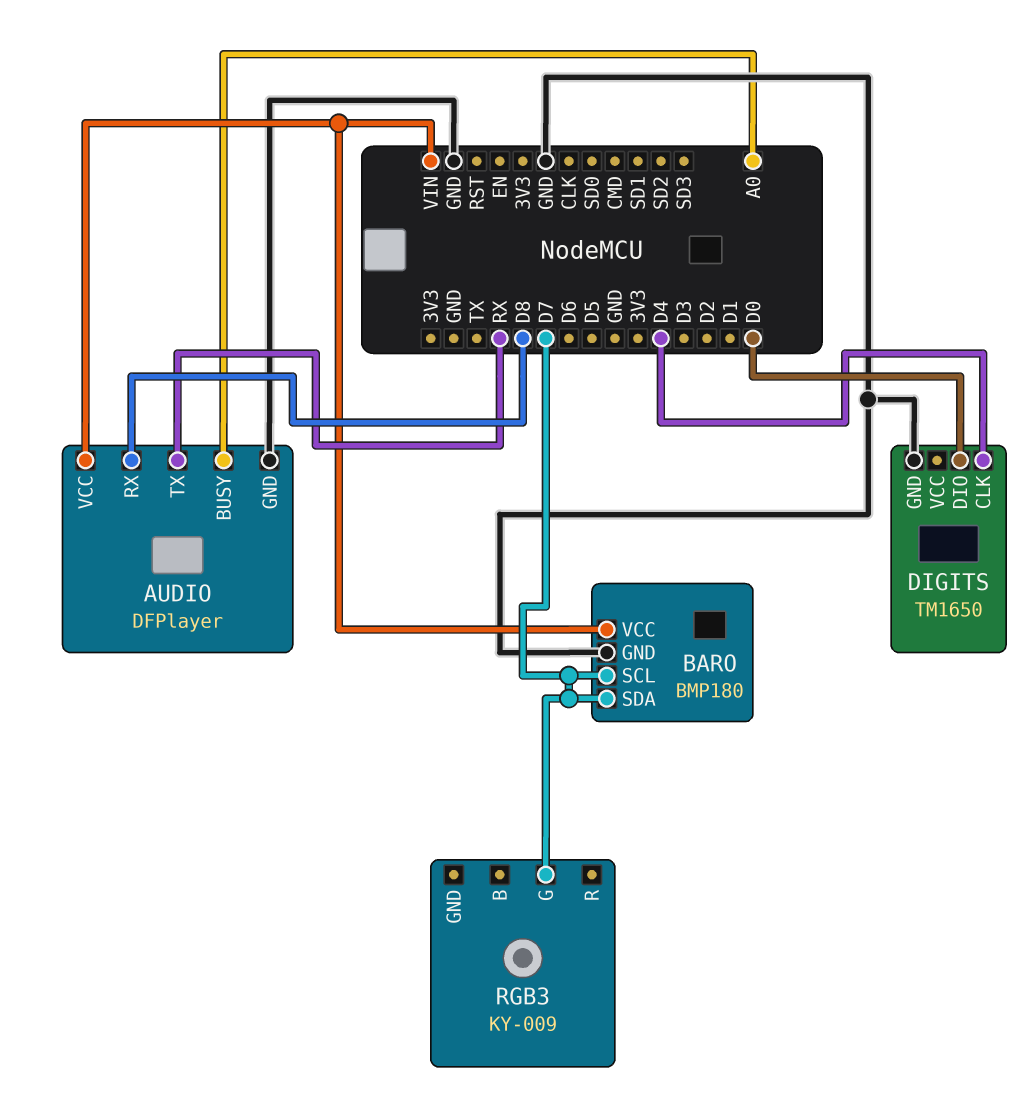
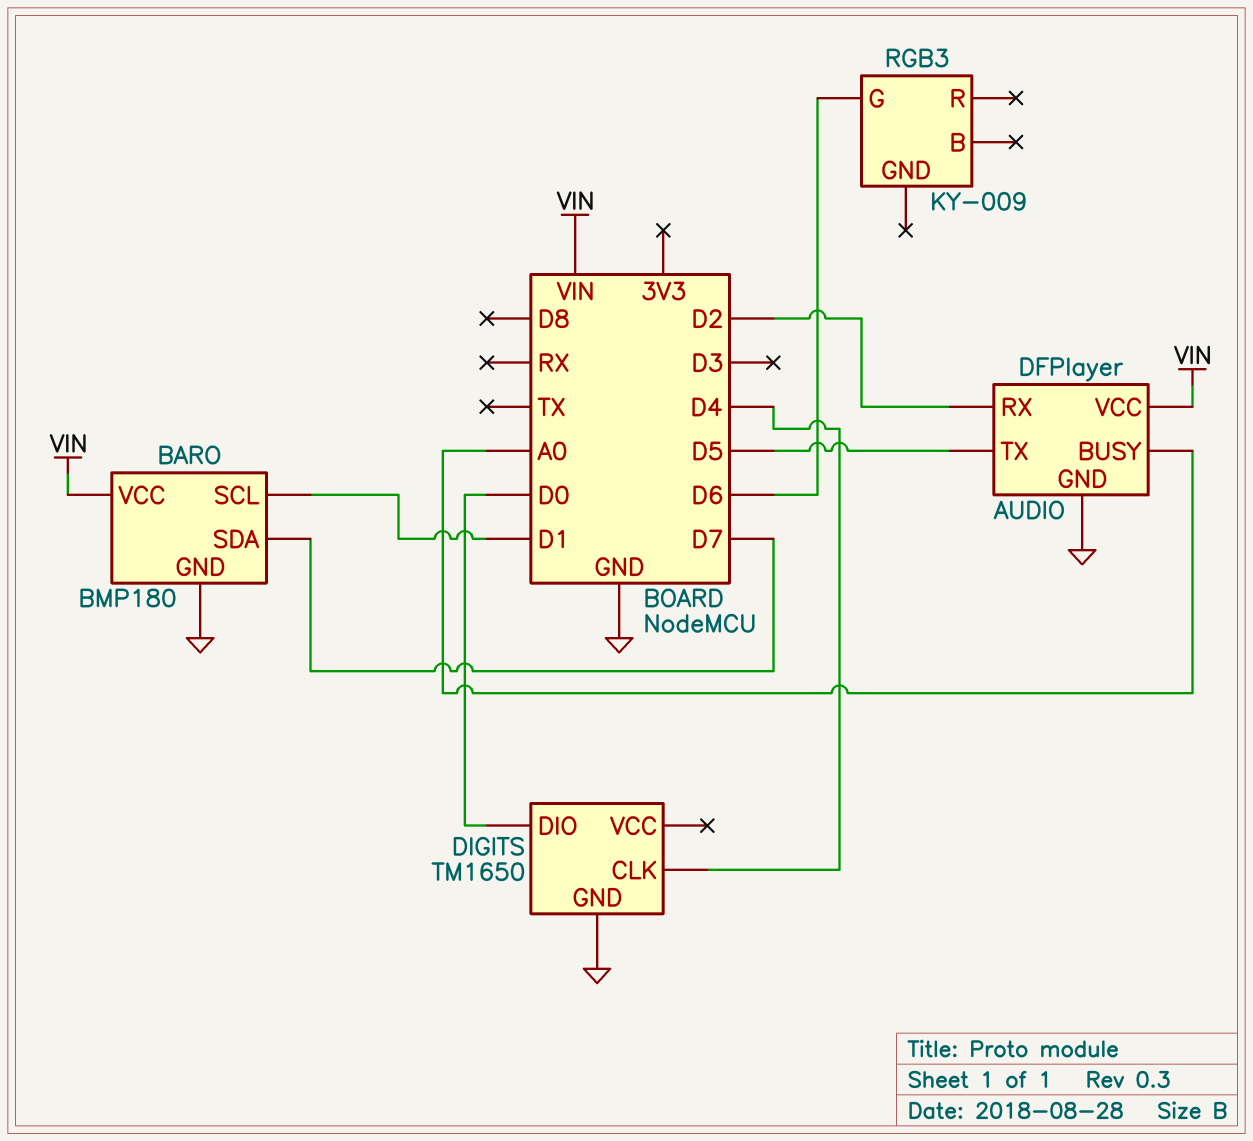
AUDIO pin RX: D8 -> D2
AUDIO pin TX: RX -> D5
BARO pin SCL: D7 -> D1
RGB3 pin G: D7 -> D6

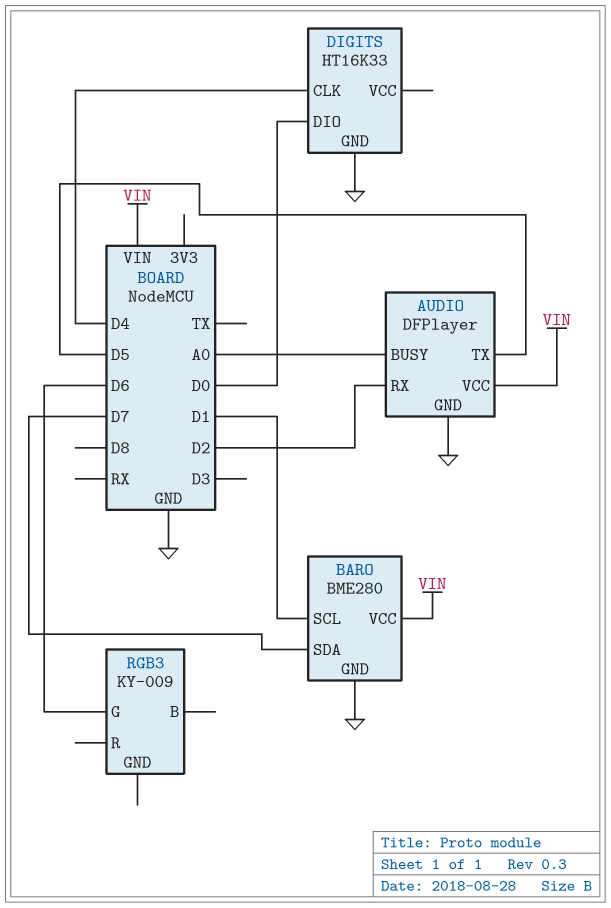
BARO: BMP180 -> BME280
DIGITS: TM1650 -> HT16K33

